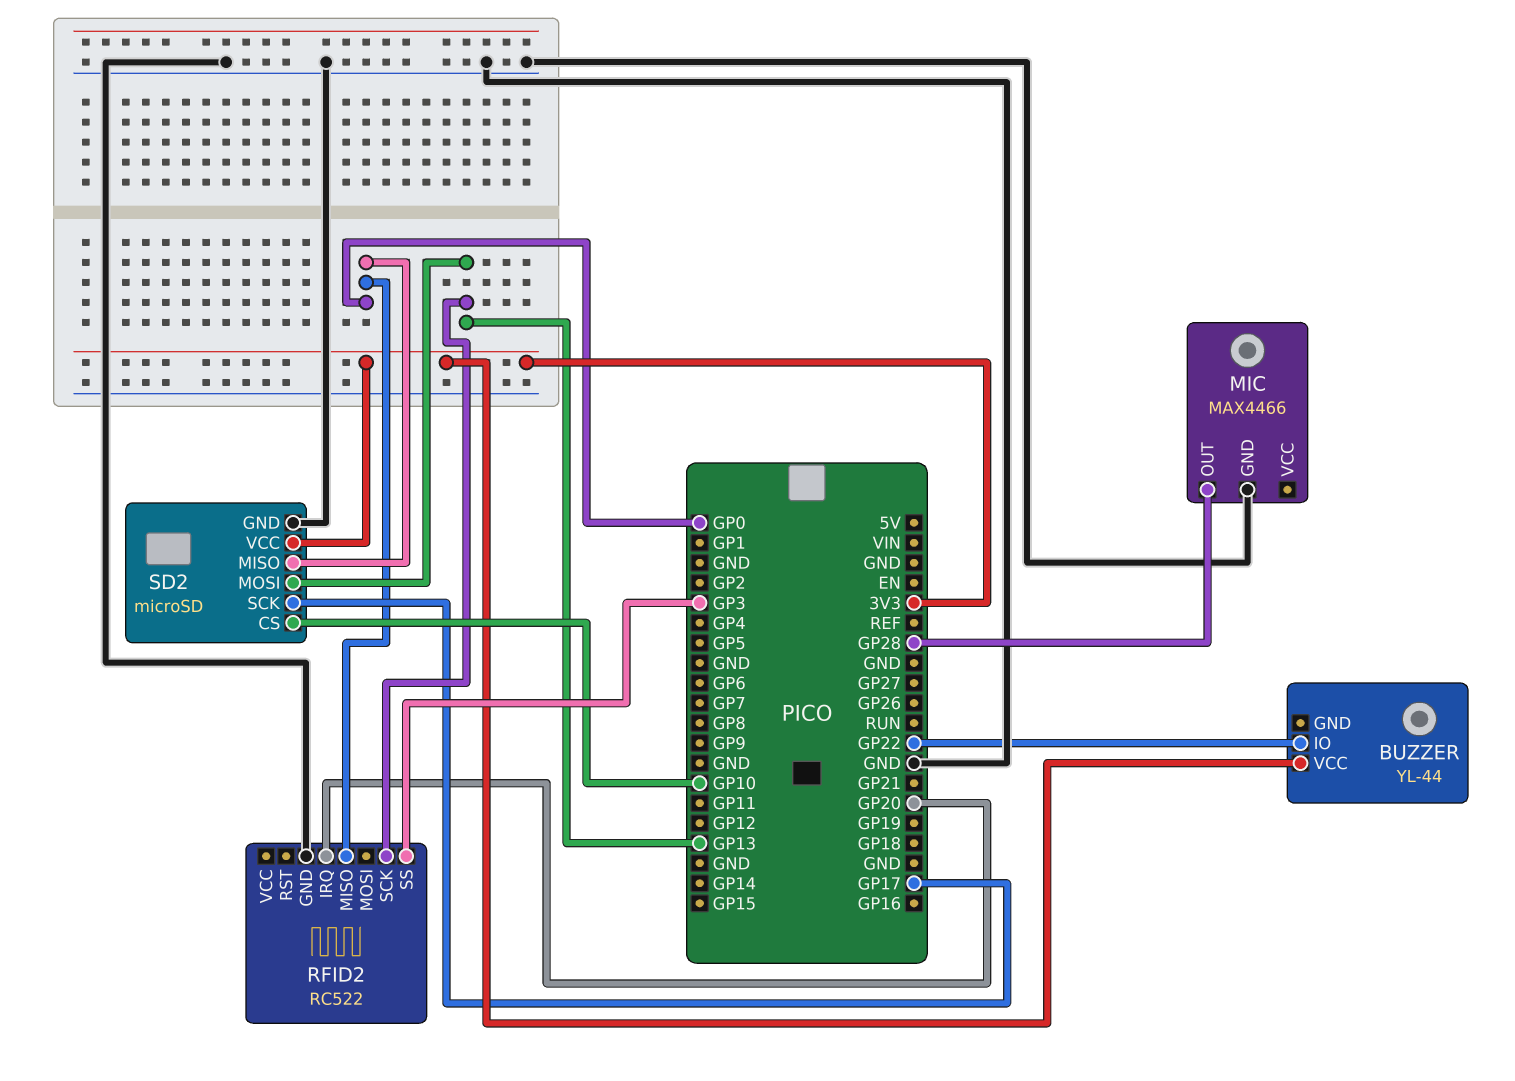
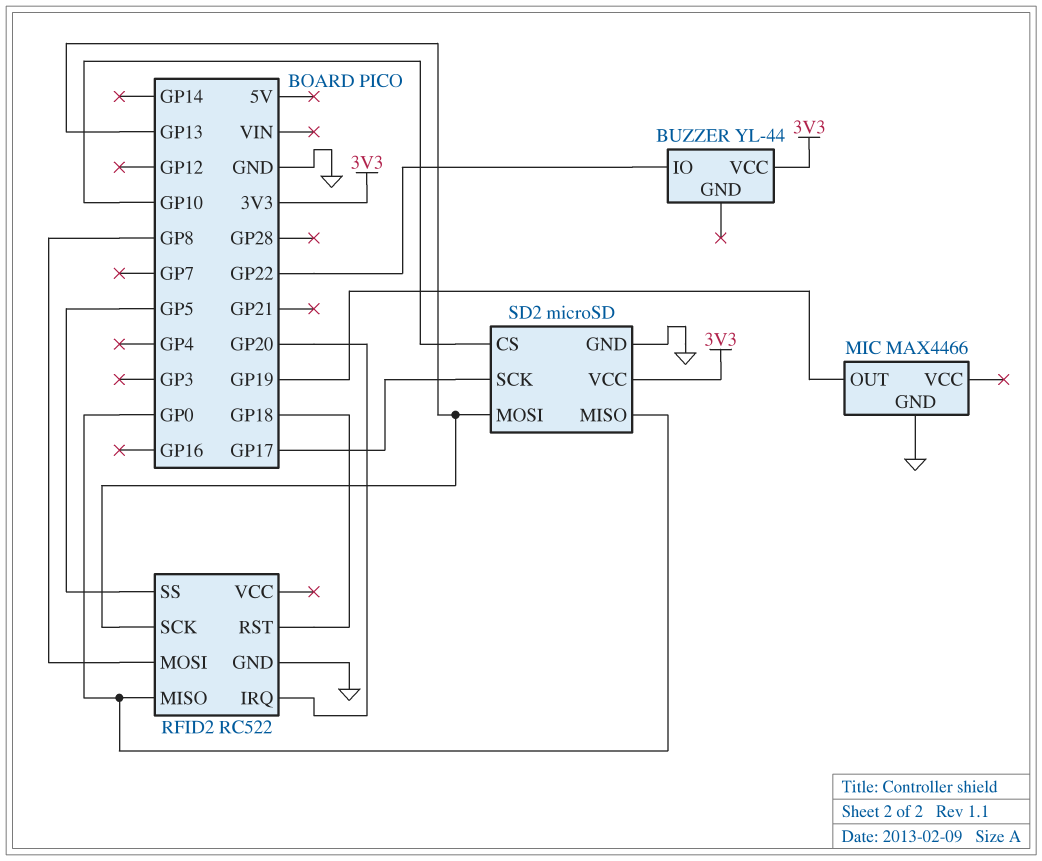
MIC pin OUT: GP28 -> GP19
RFID2 pin MOSI: none -> GP8
RFID2 pin RST: none -> GP18
RFID2 pin SS: GP3 -> GP5

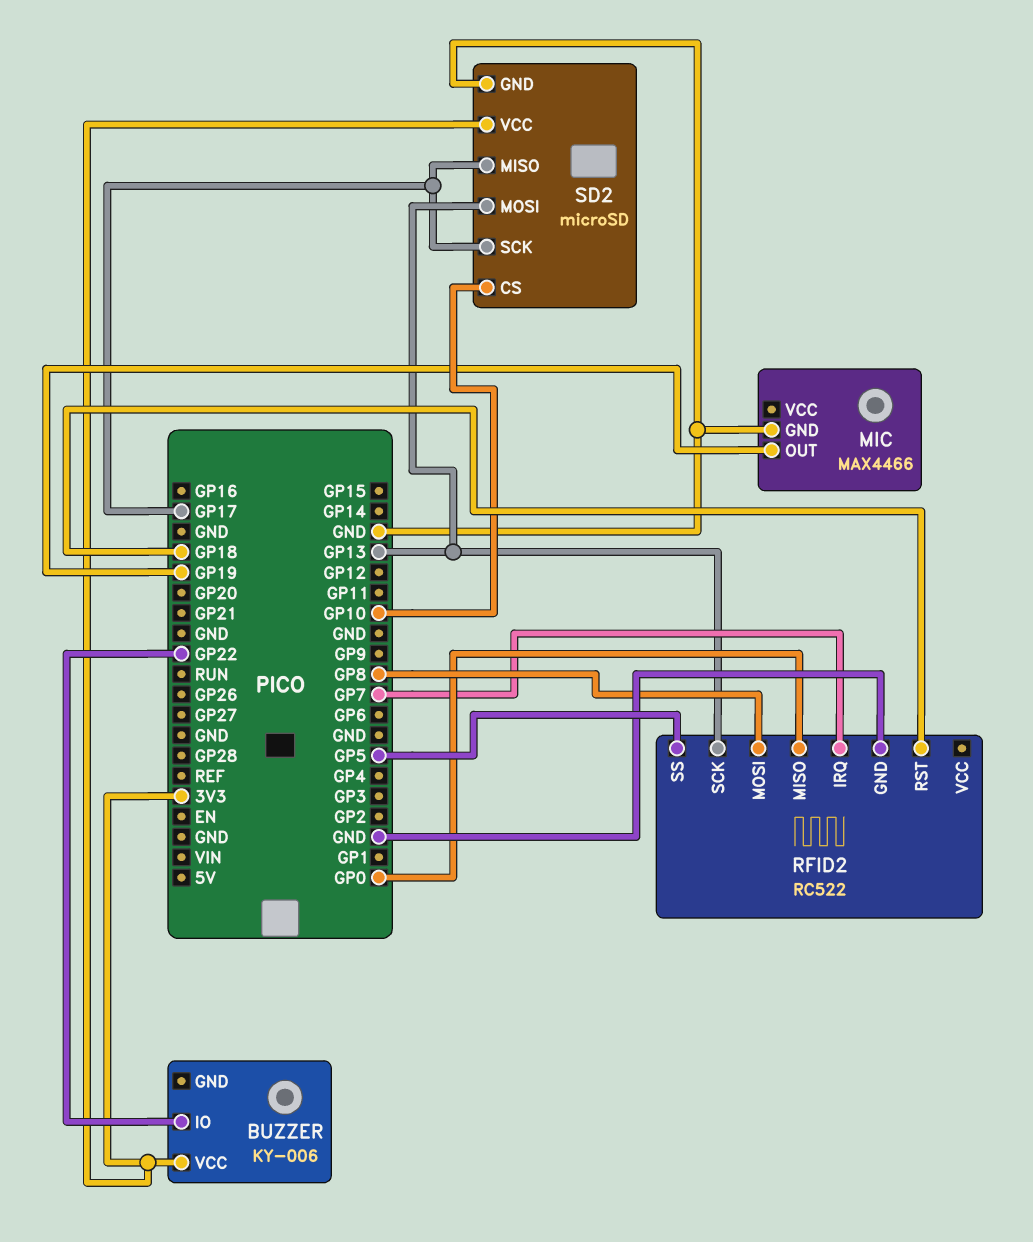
BUZZER: YL-44 -> KY-006
RFID2 pin IRQ: GP20 -> GP7
SD2 pin MISO: GP0 -> GP17

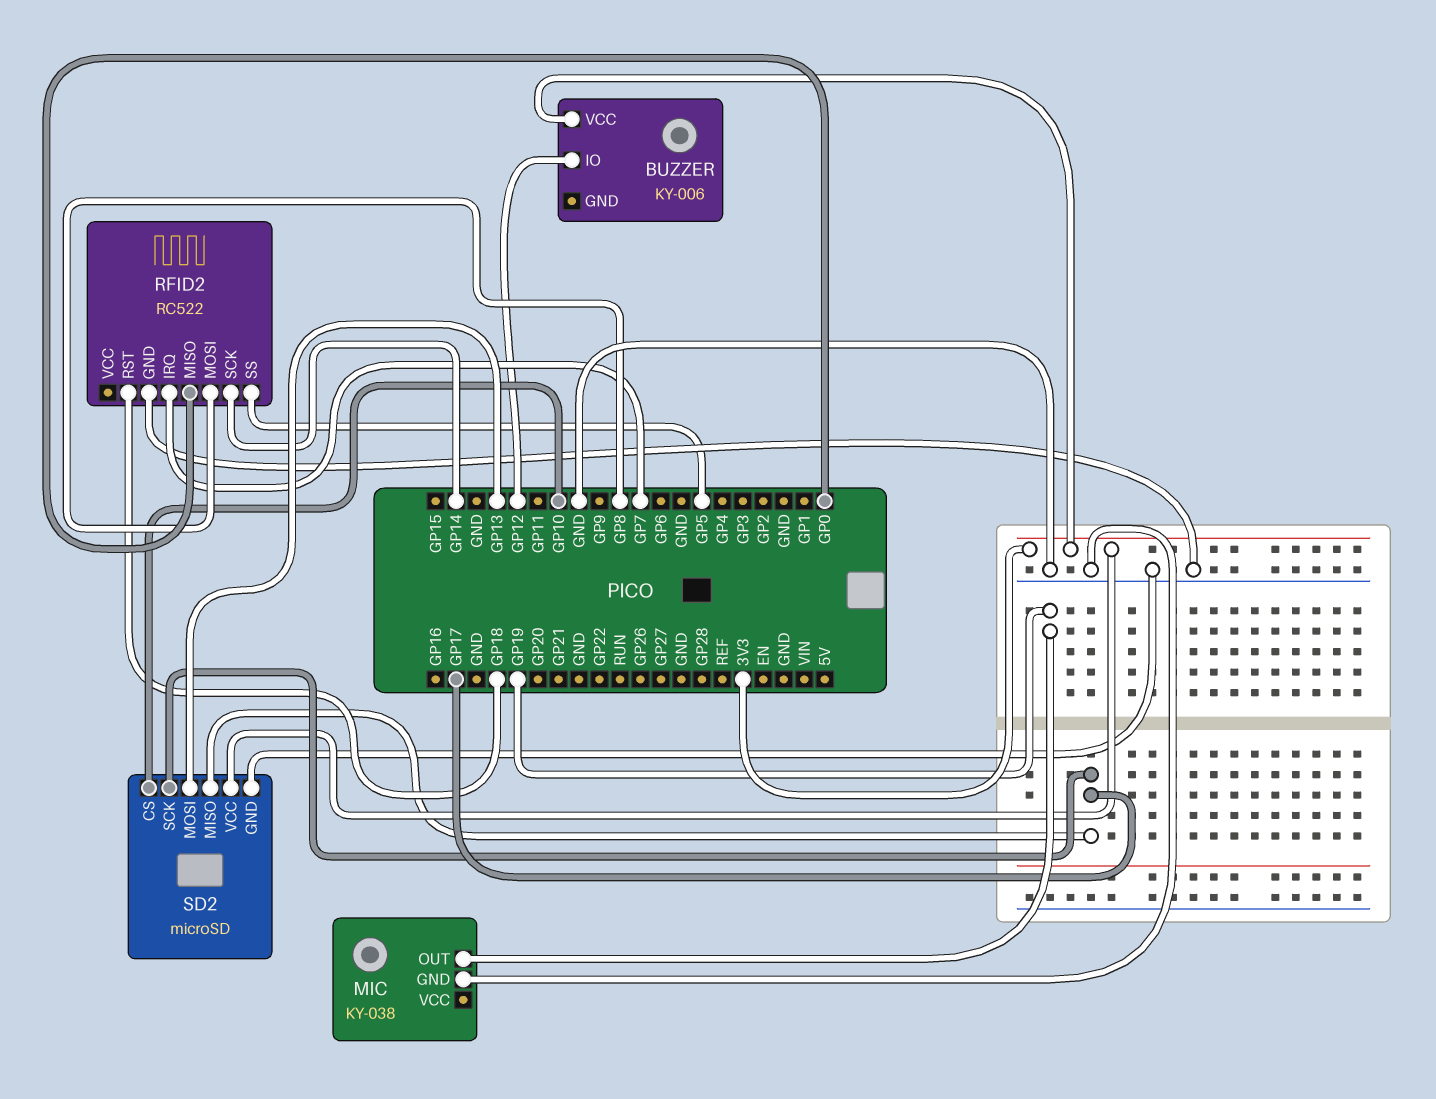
BUZZER pin IO: GP22 -> GP12
MIC: MAX4466 -> KY-038
RFID2 pin SCK: GP13 -> GP14

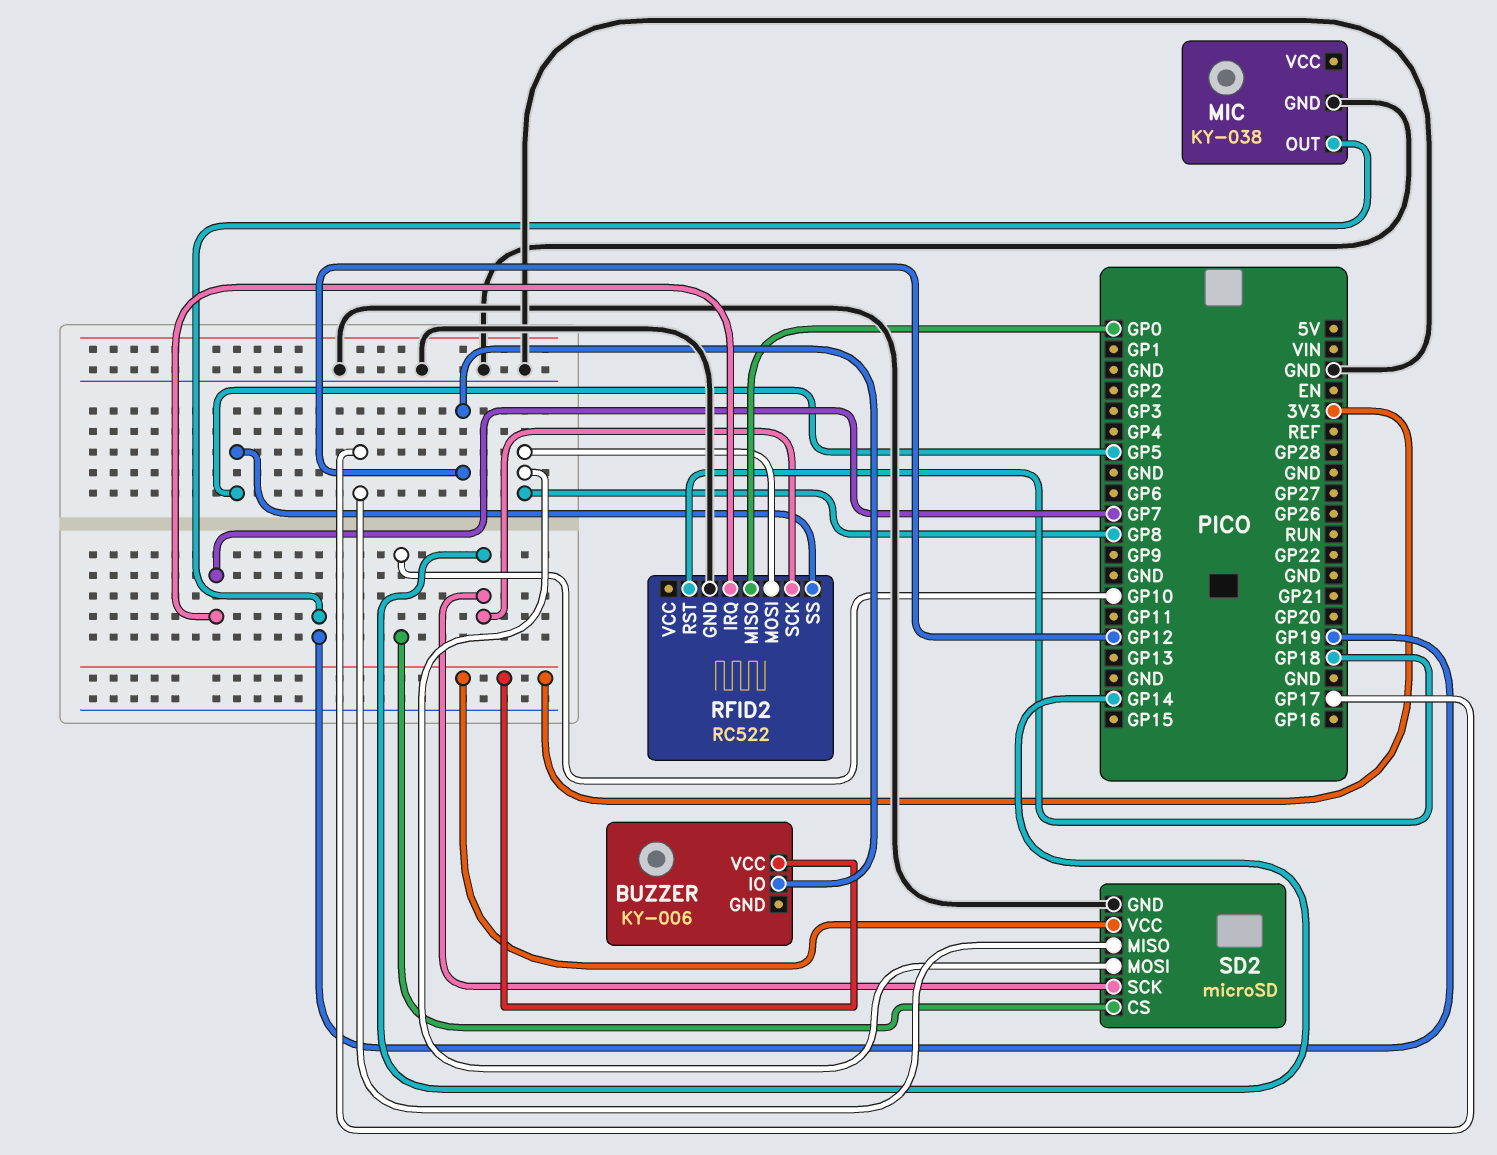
SD2 pin MOSI: GP13 -> GP8
SD2 pin SCK: GP17 -> GP14

